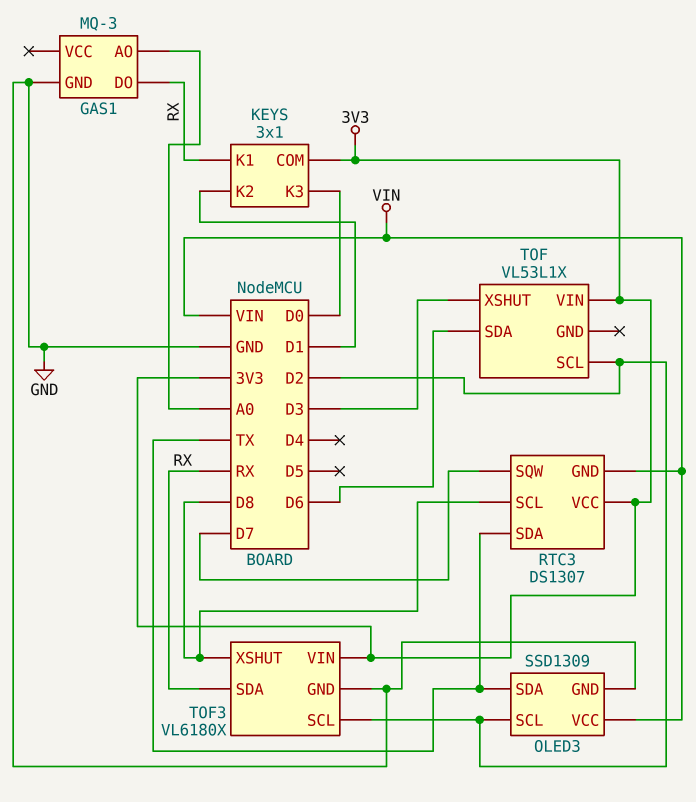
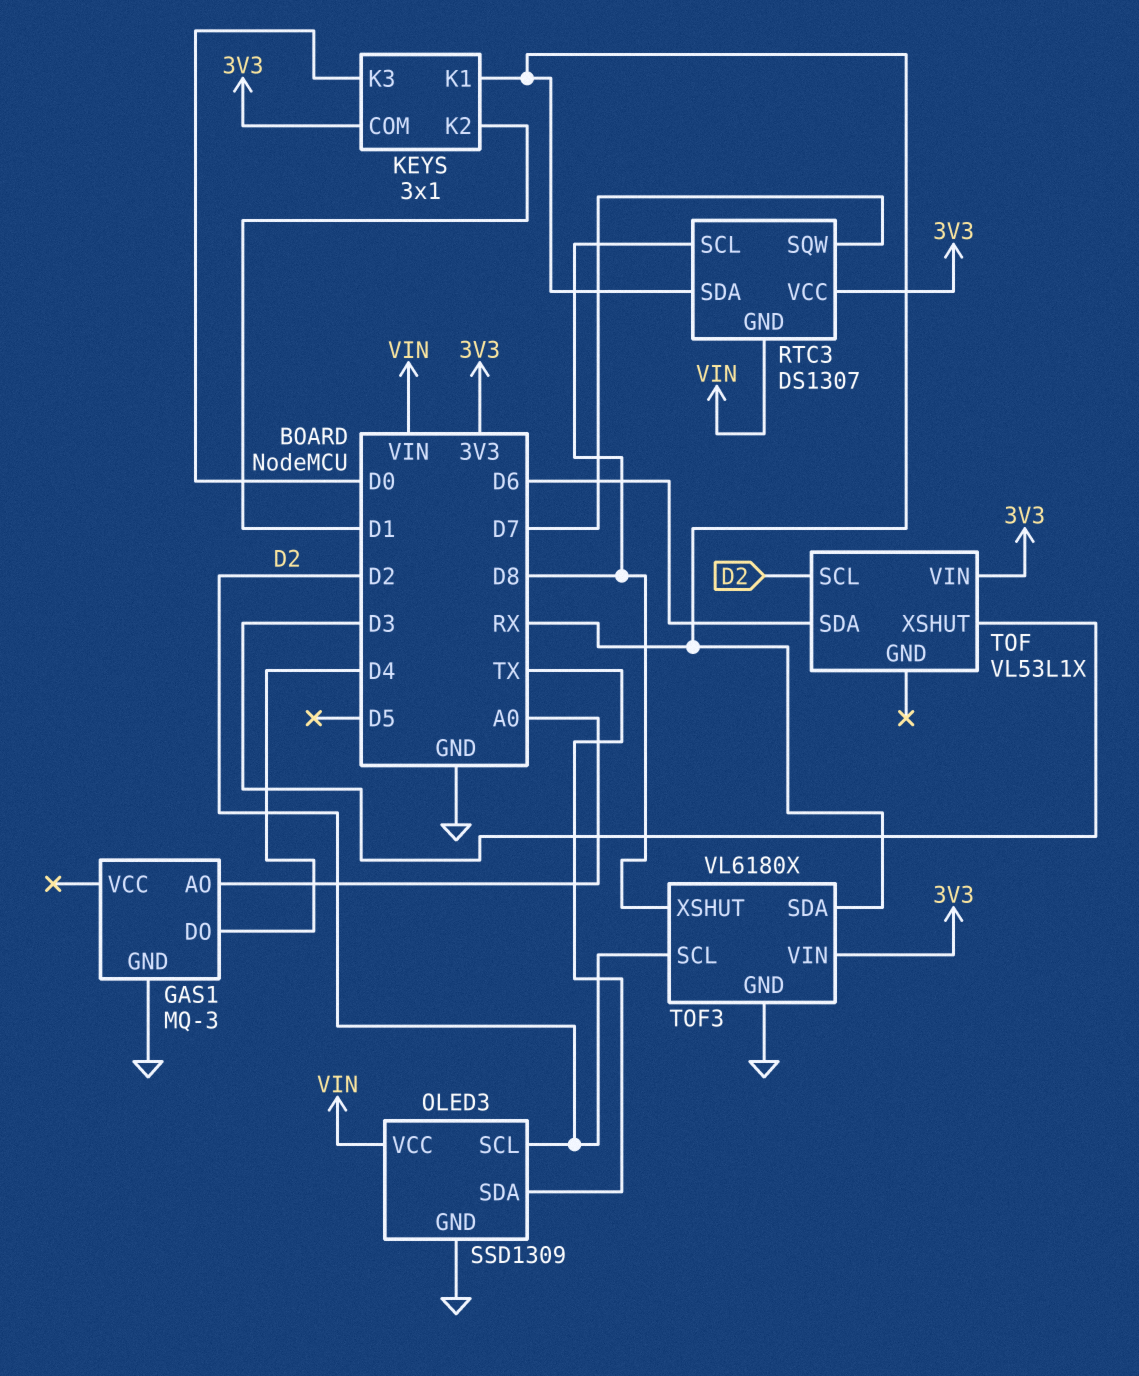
GAS1 pin DO: RX -> D4
RTC3 pin SDA: TX -> RX

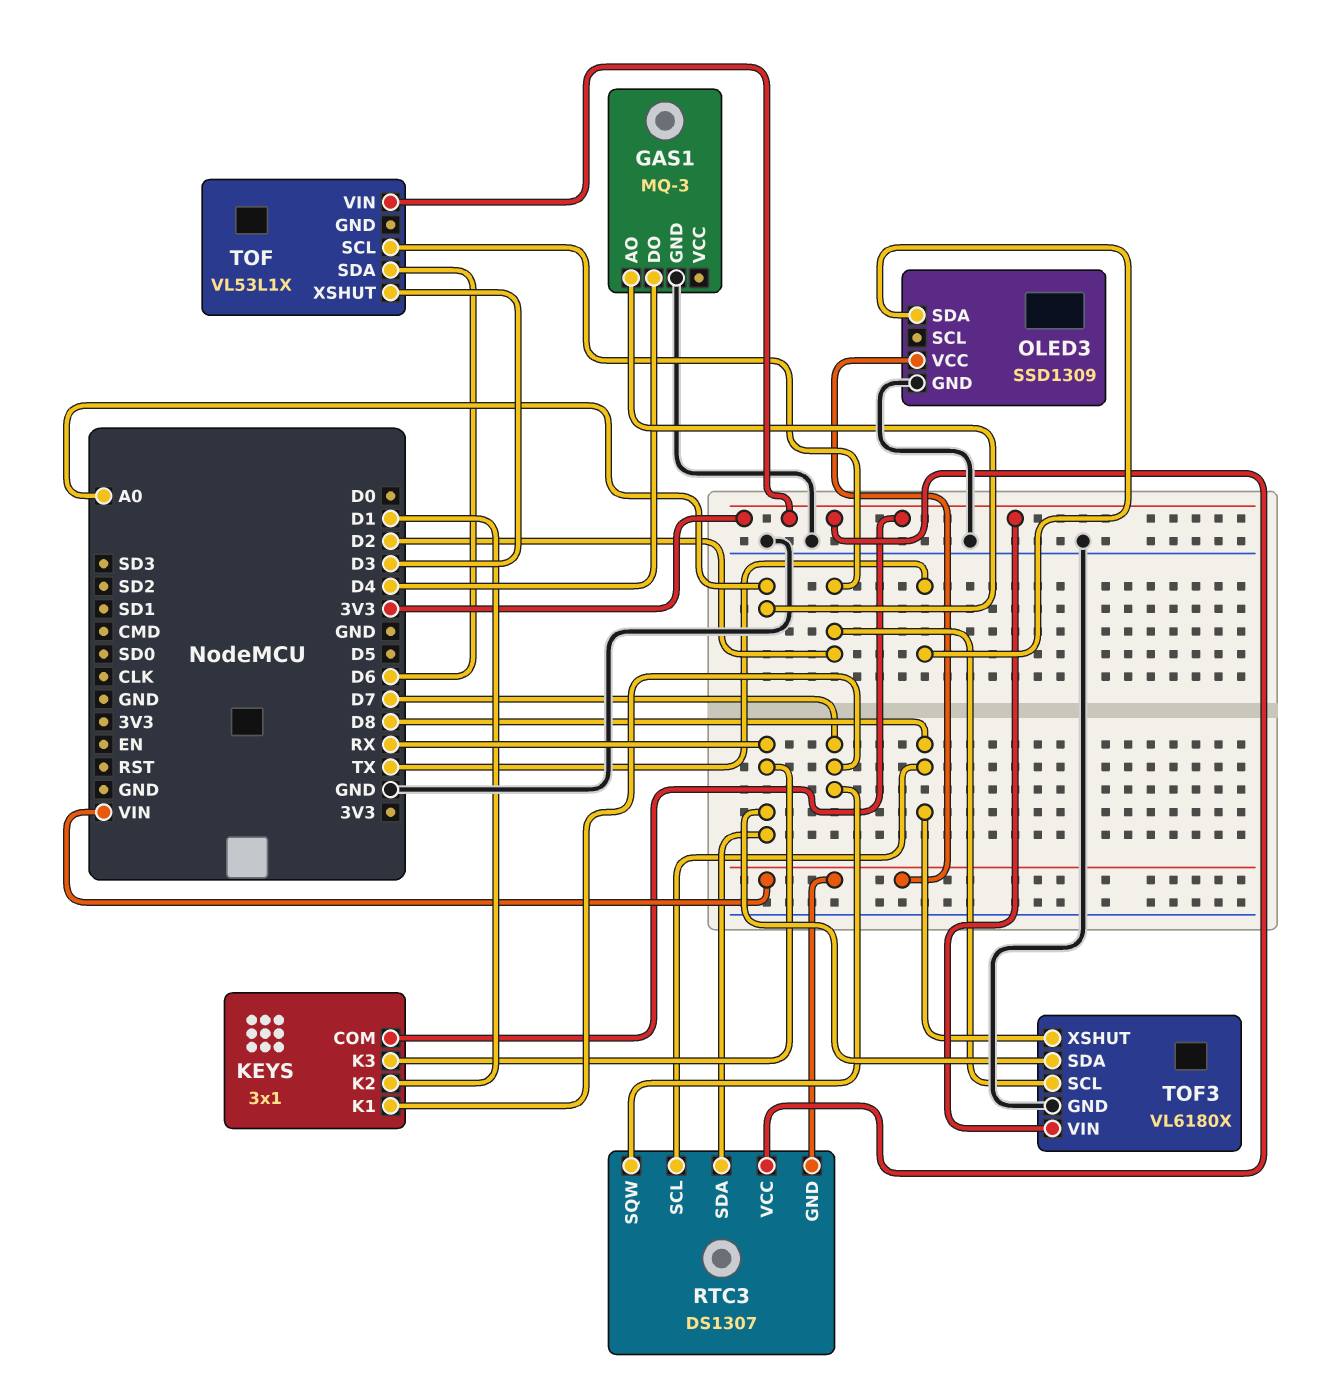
KEYS pin K1: RX -> D7
KEYS pin K3: D0 -> RX
OLED3 pin SCL: D2 -> none

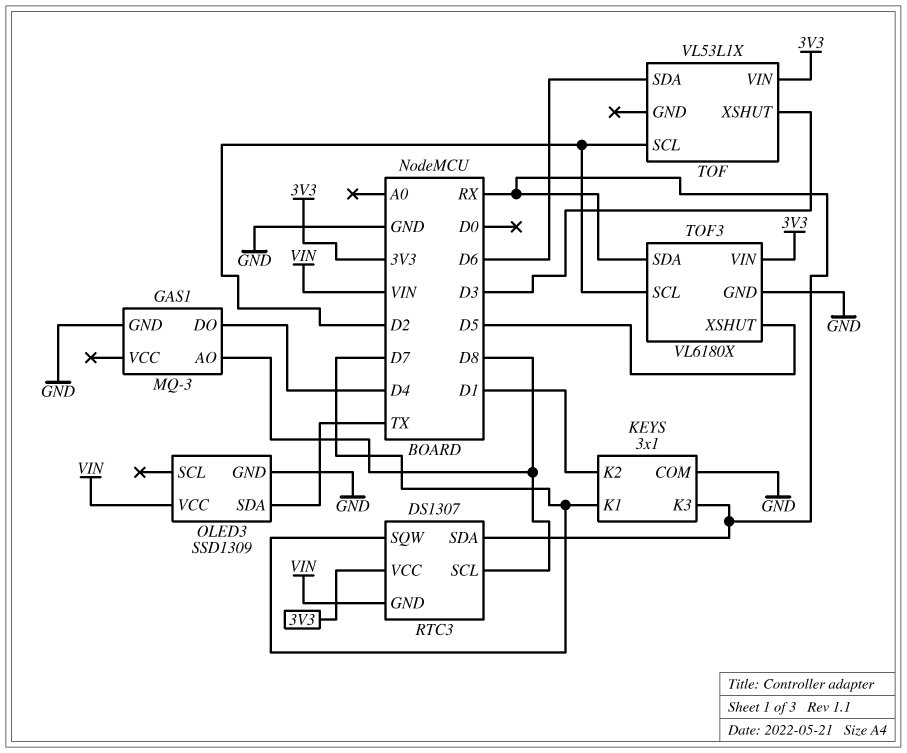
GAS1 pin AO: A0 -> D8
KEYS pin COM: 3V3 -> GND
TOF3 pin XSHUT: D8 -> D5

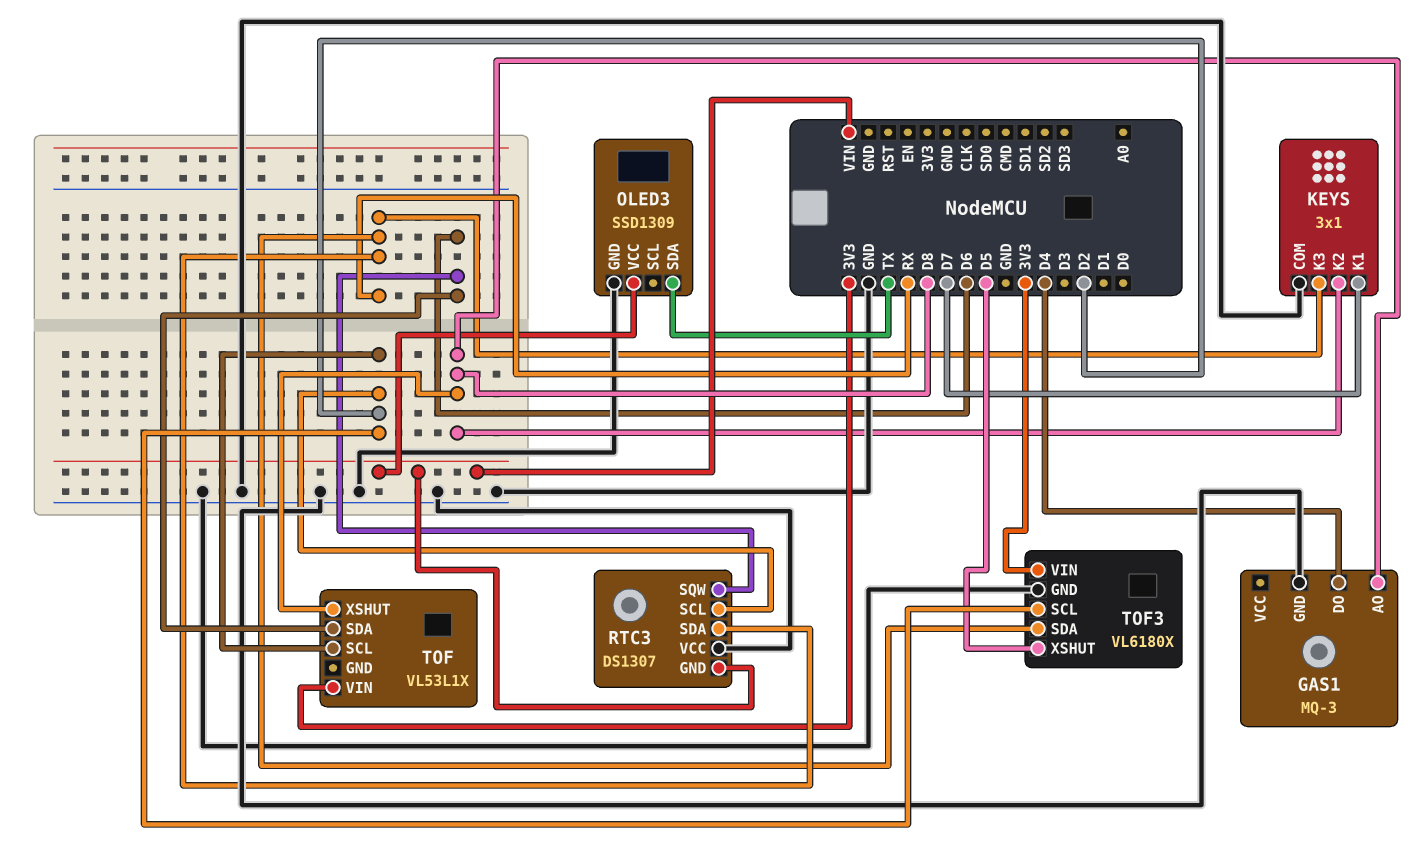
KEYS pin K2: D1 -> D8
RTC3 pin SCL: D8 -> D2
RTC3 pin SQW: D7 -> D6
RTC3 pin VCC: 3V3 -> GND
TOF pin XSHUT: D3 -> D8

